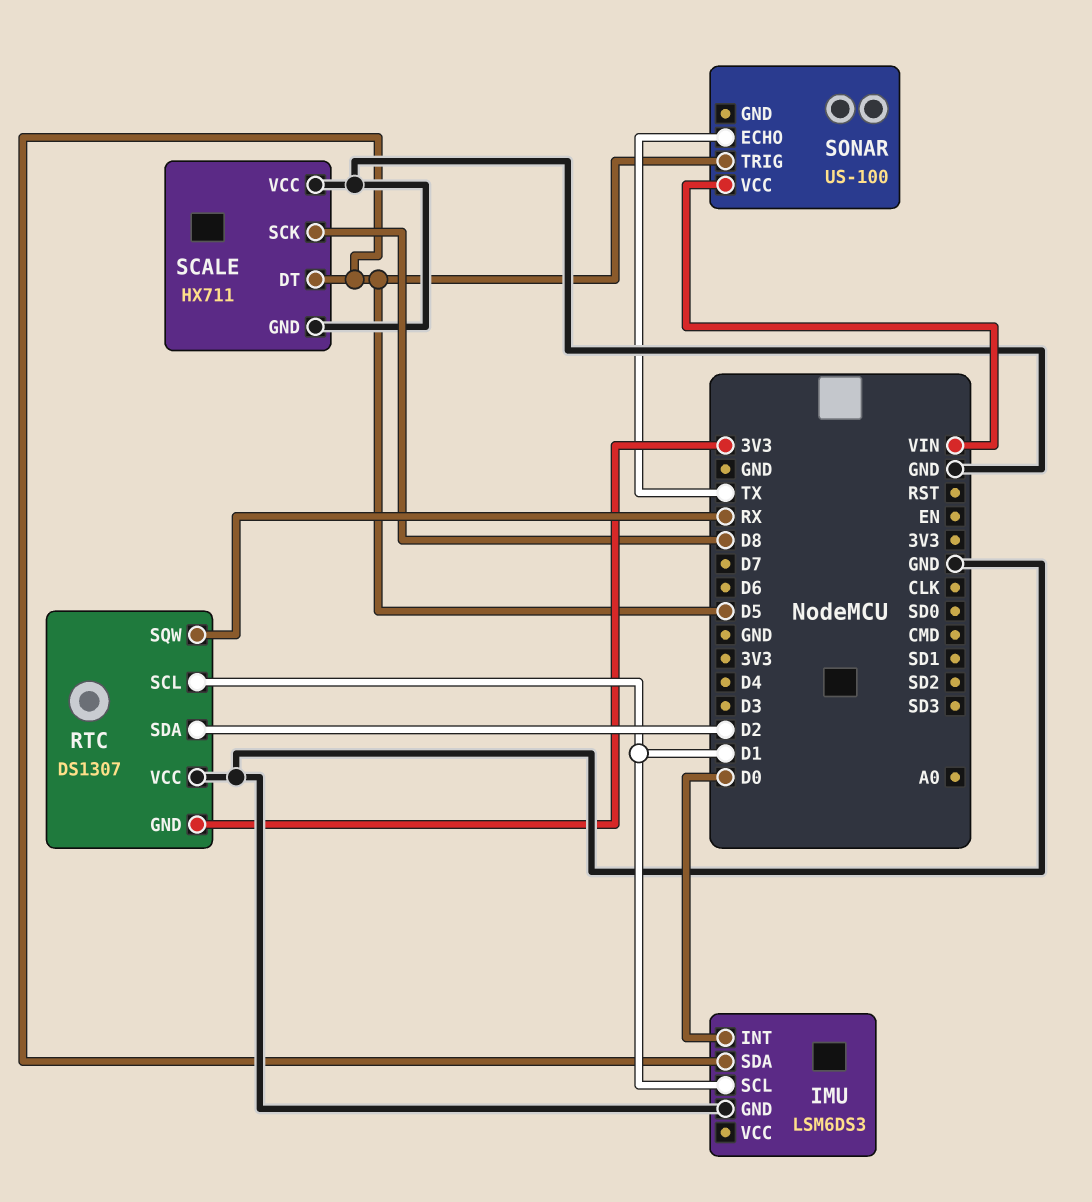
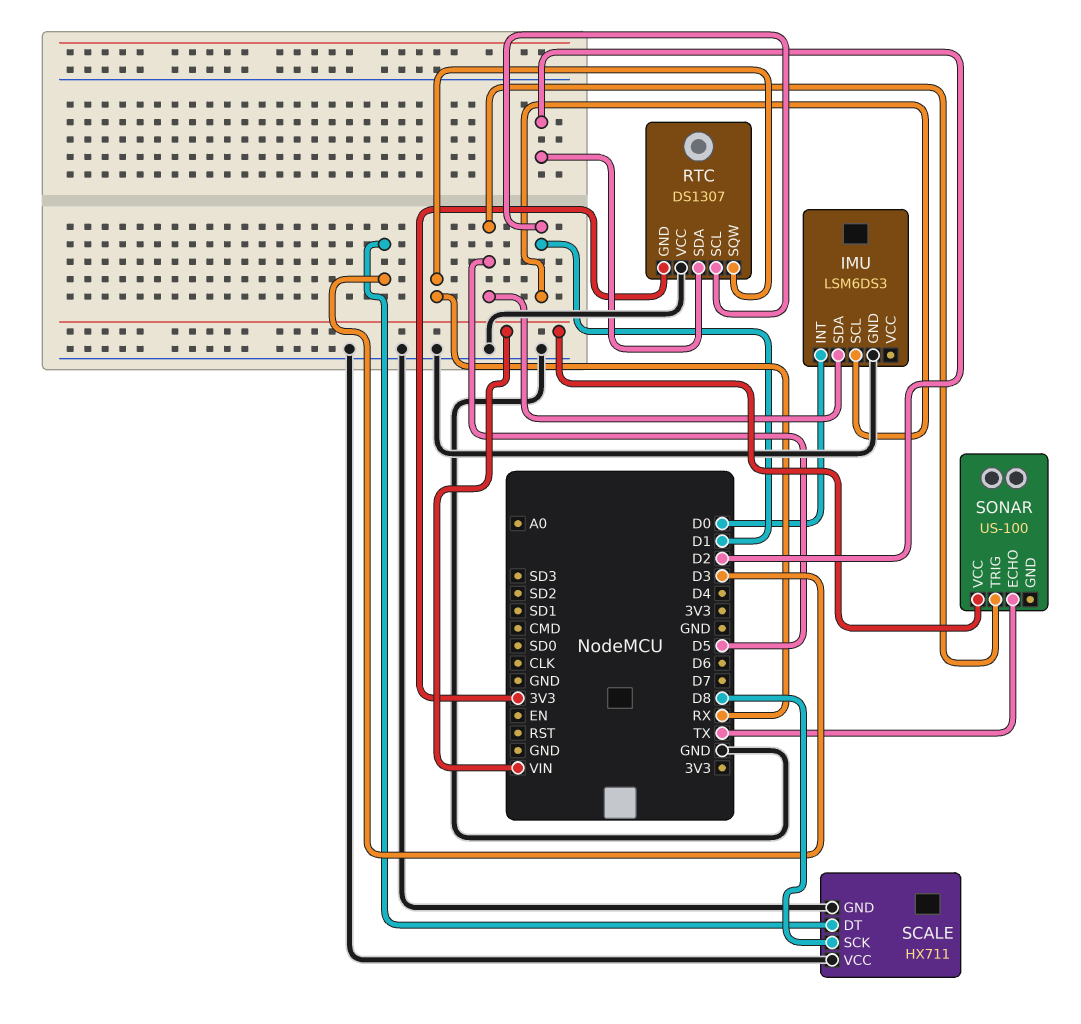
SCALE pin DT: D5 -> D3

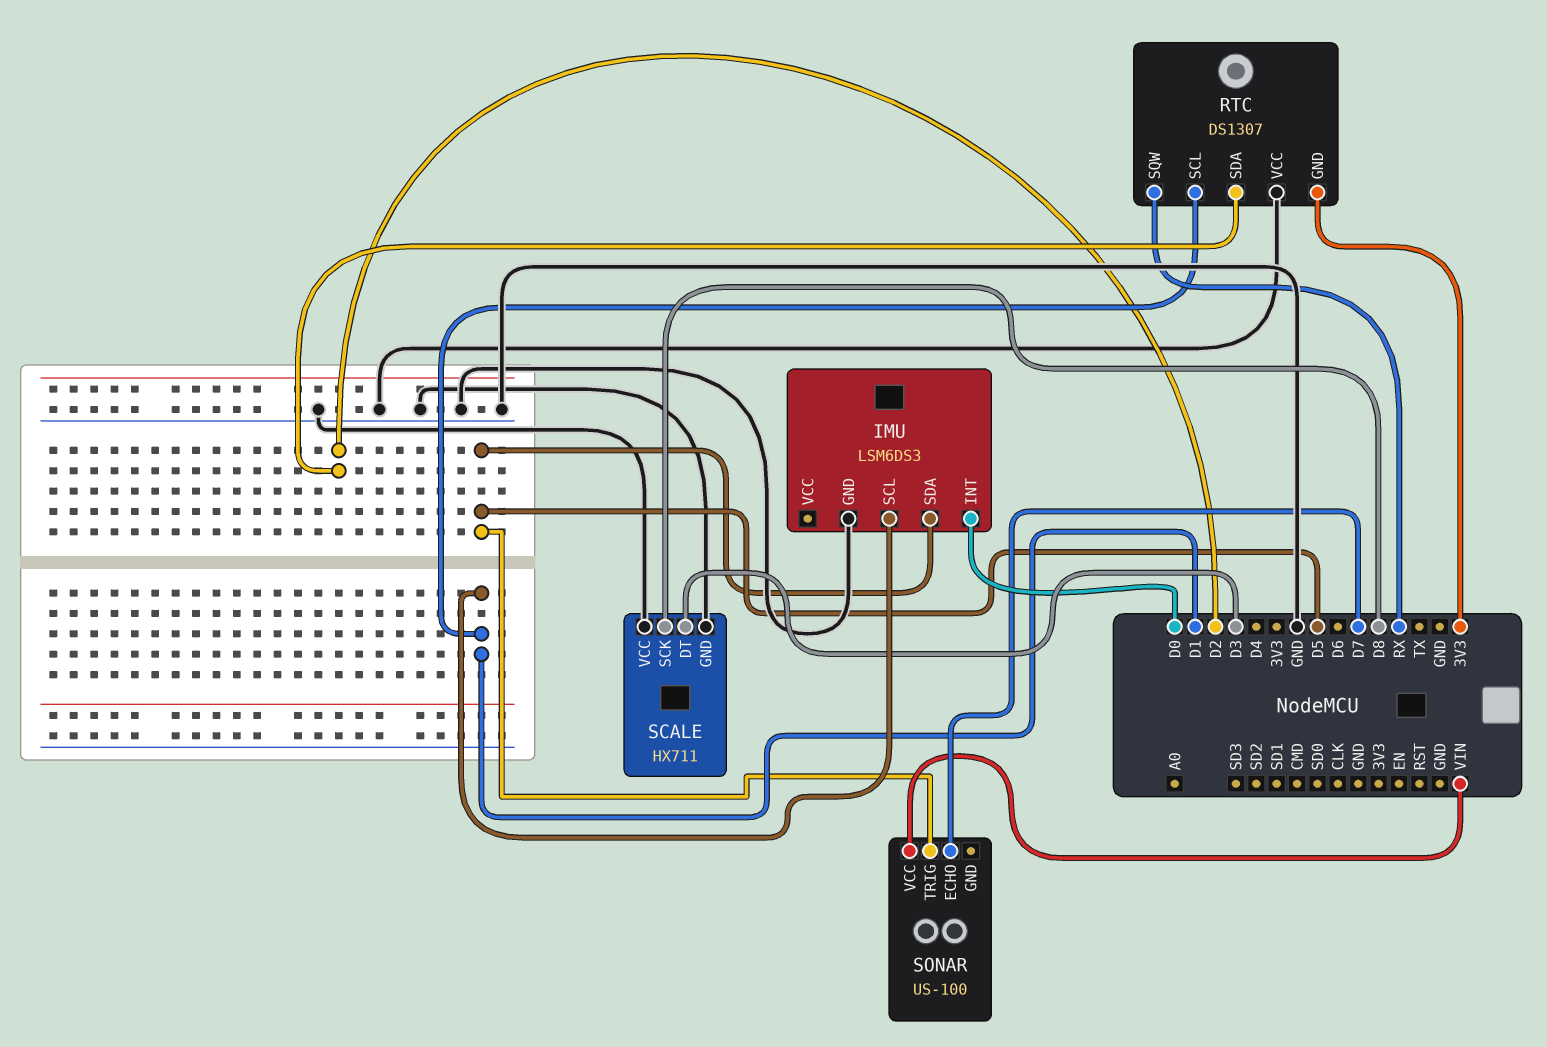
SONAR pin ECHO: TX -> D7

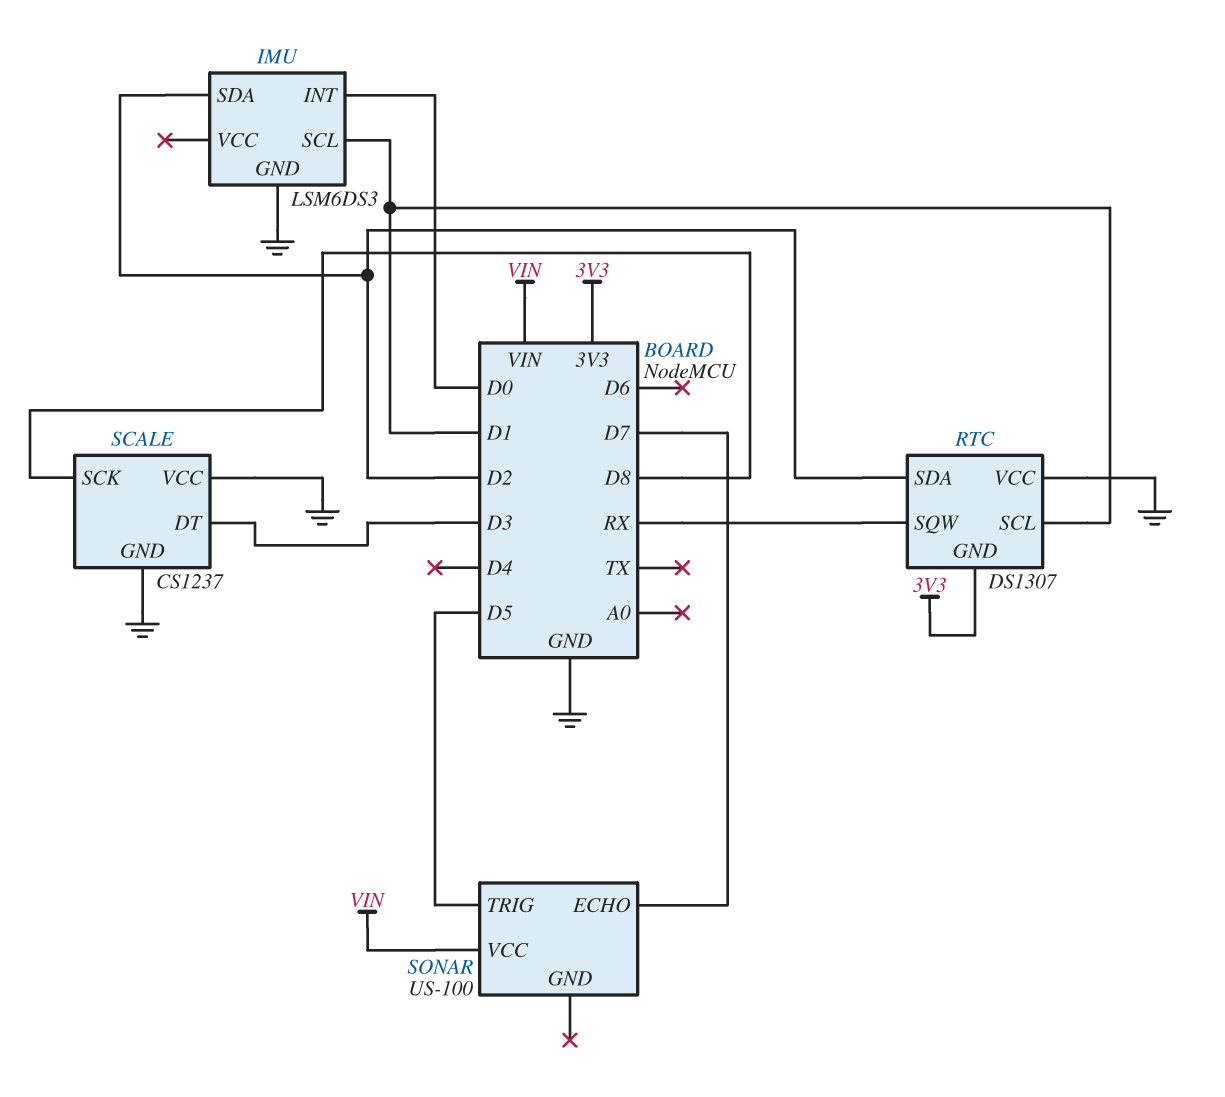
IMU pin SDA: D5 -> D2
SCALE: HX711 -> CS1237

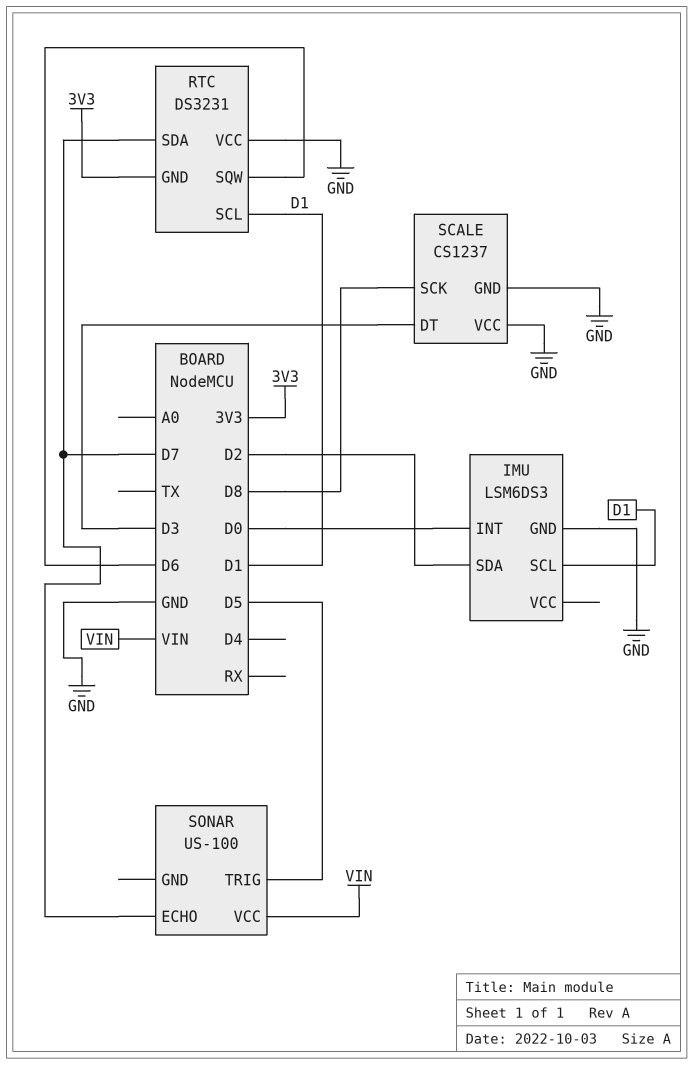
RTC: DS1307 -> DS3231
RTC pin SDA: D2 -> D7
RTC pin SQW: RX -> D6

